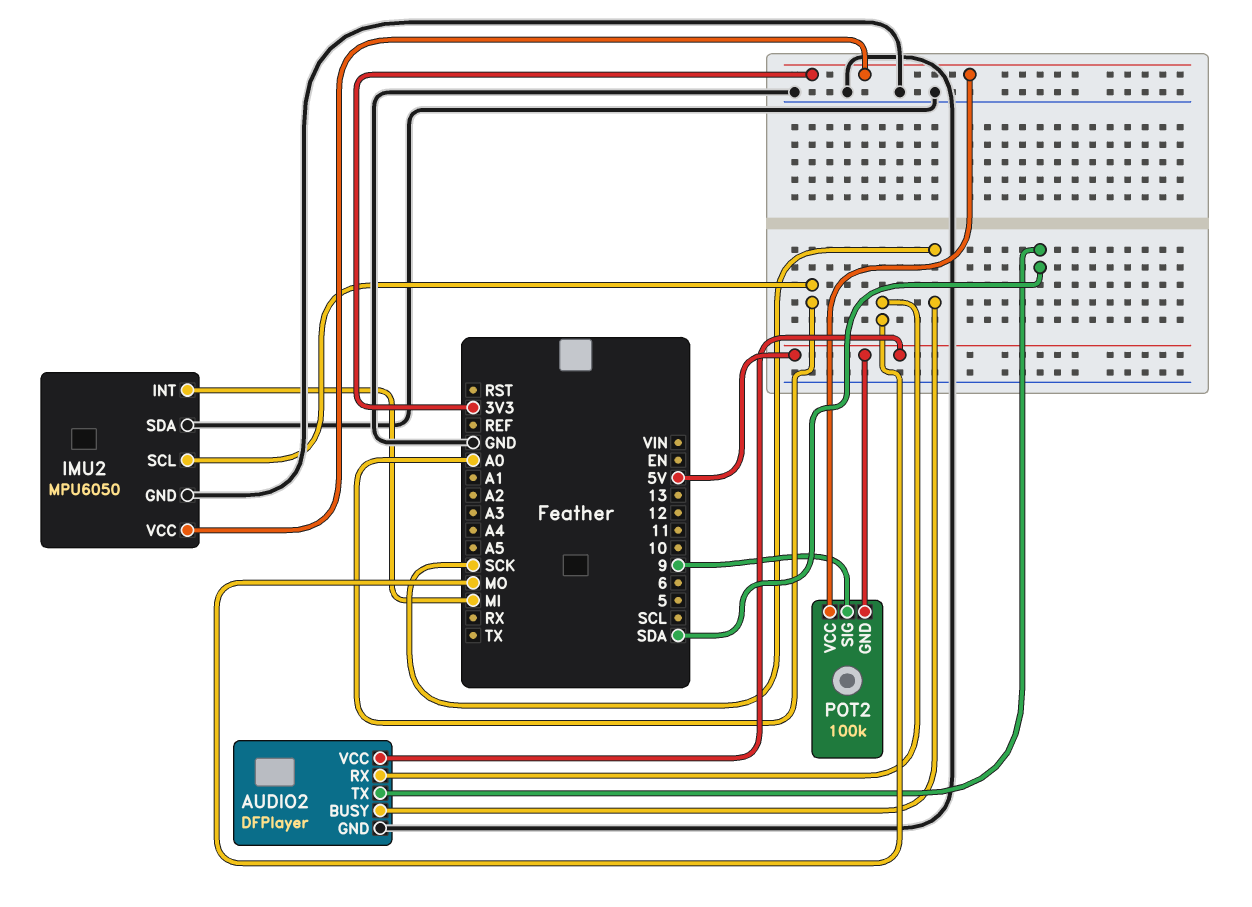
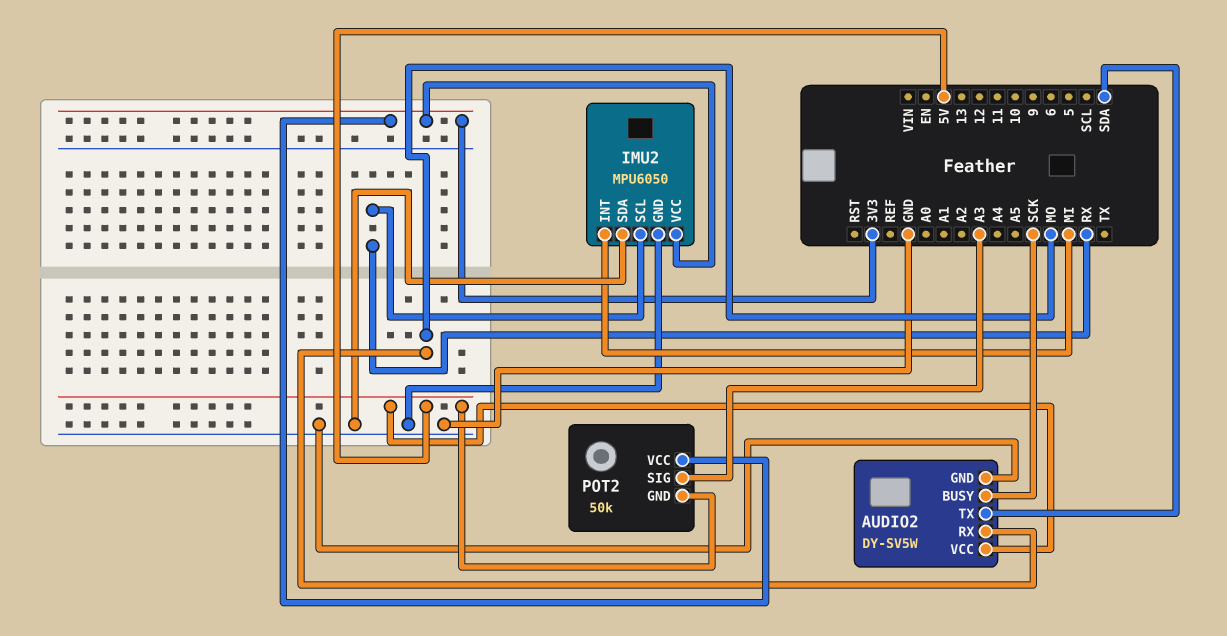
AUDIO2: DFPlayer -> DY-SV5W
IMU2 pin SCL: A0 -> RX
POT2: 100k -> 50k
POT2 pin SIG: 9 -> A3

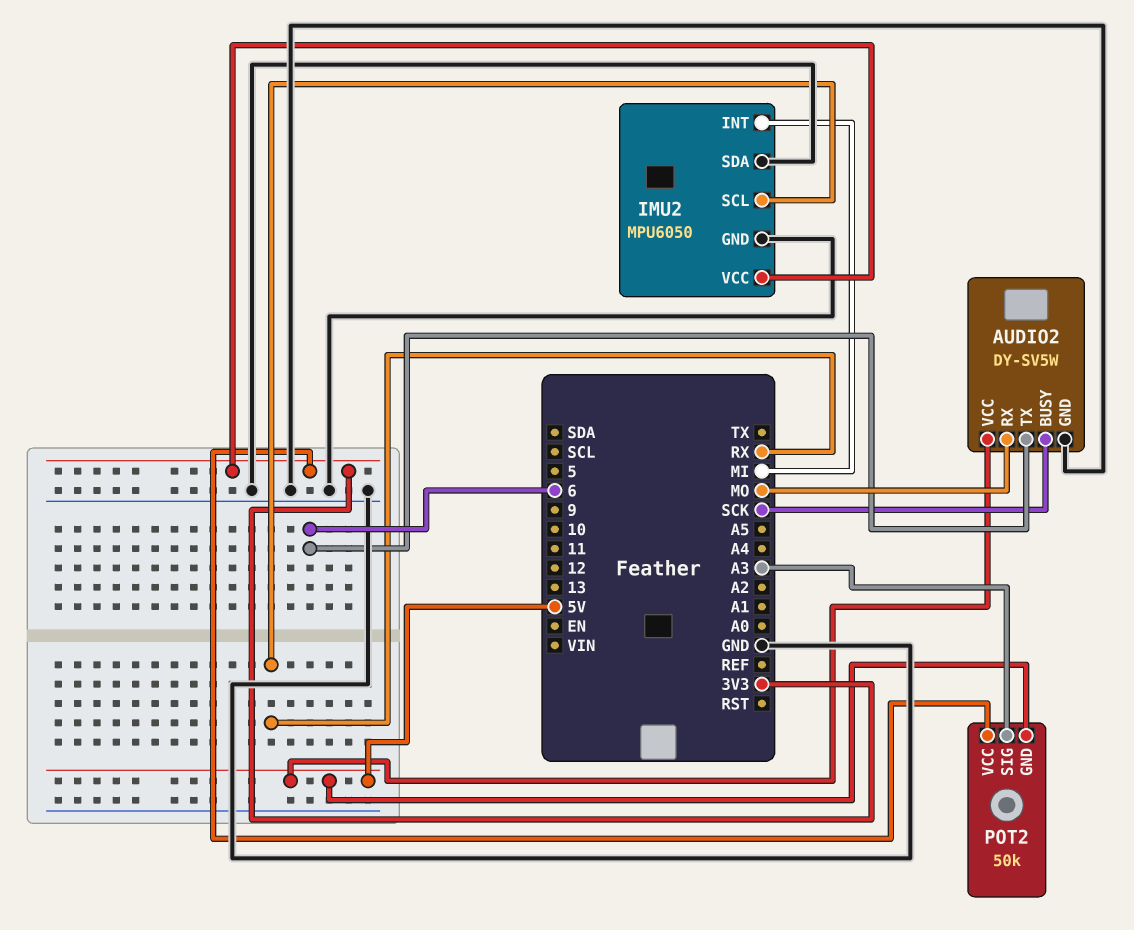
AUDIO2 pin TX: SDA -> 6

